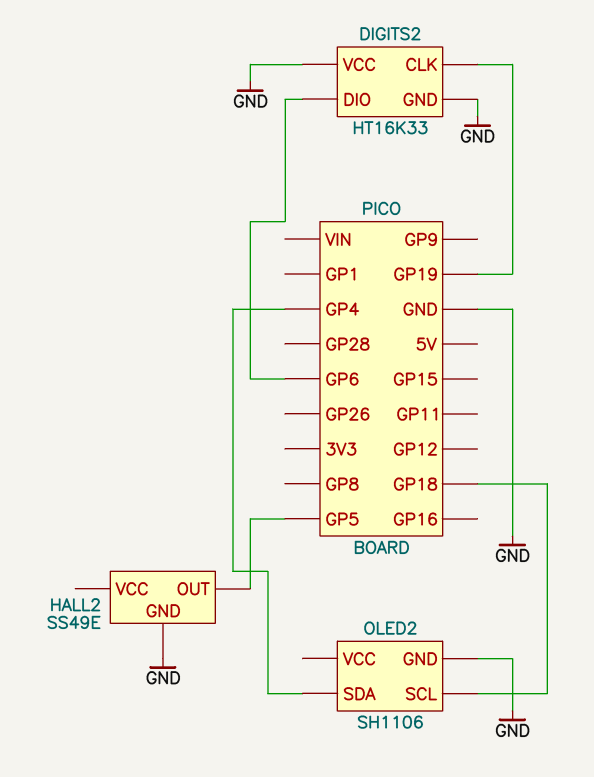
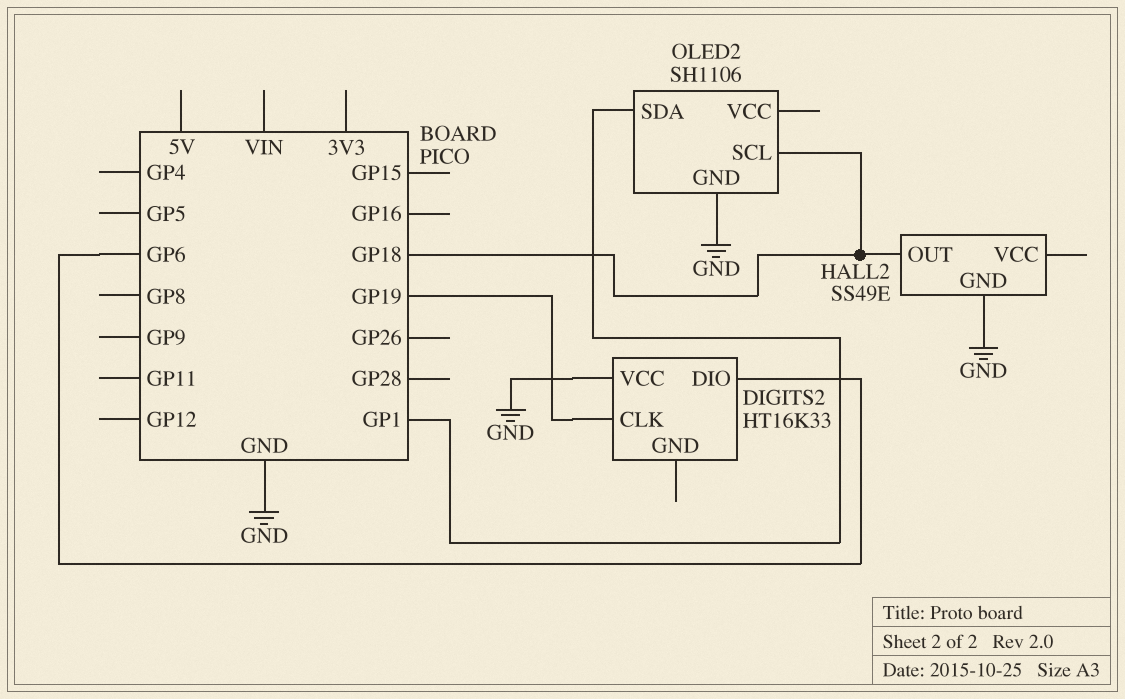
DIGITS2 pin GND: GND -> none
HALL2 pin OUT: GP5 -> GP18
OLED2 pin SDA: GP4 -> GP1

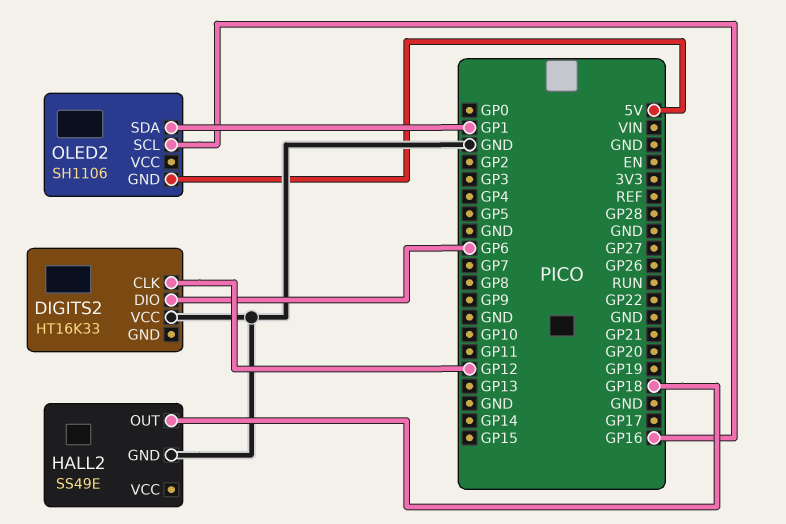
DIGITS2 pin CLK: GP19 -> GP12
OLED2 pin GND: GND -> 5V
OLED2 pin SCL: GP18 -> GP16

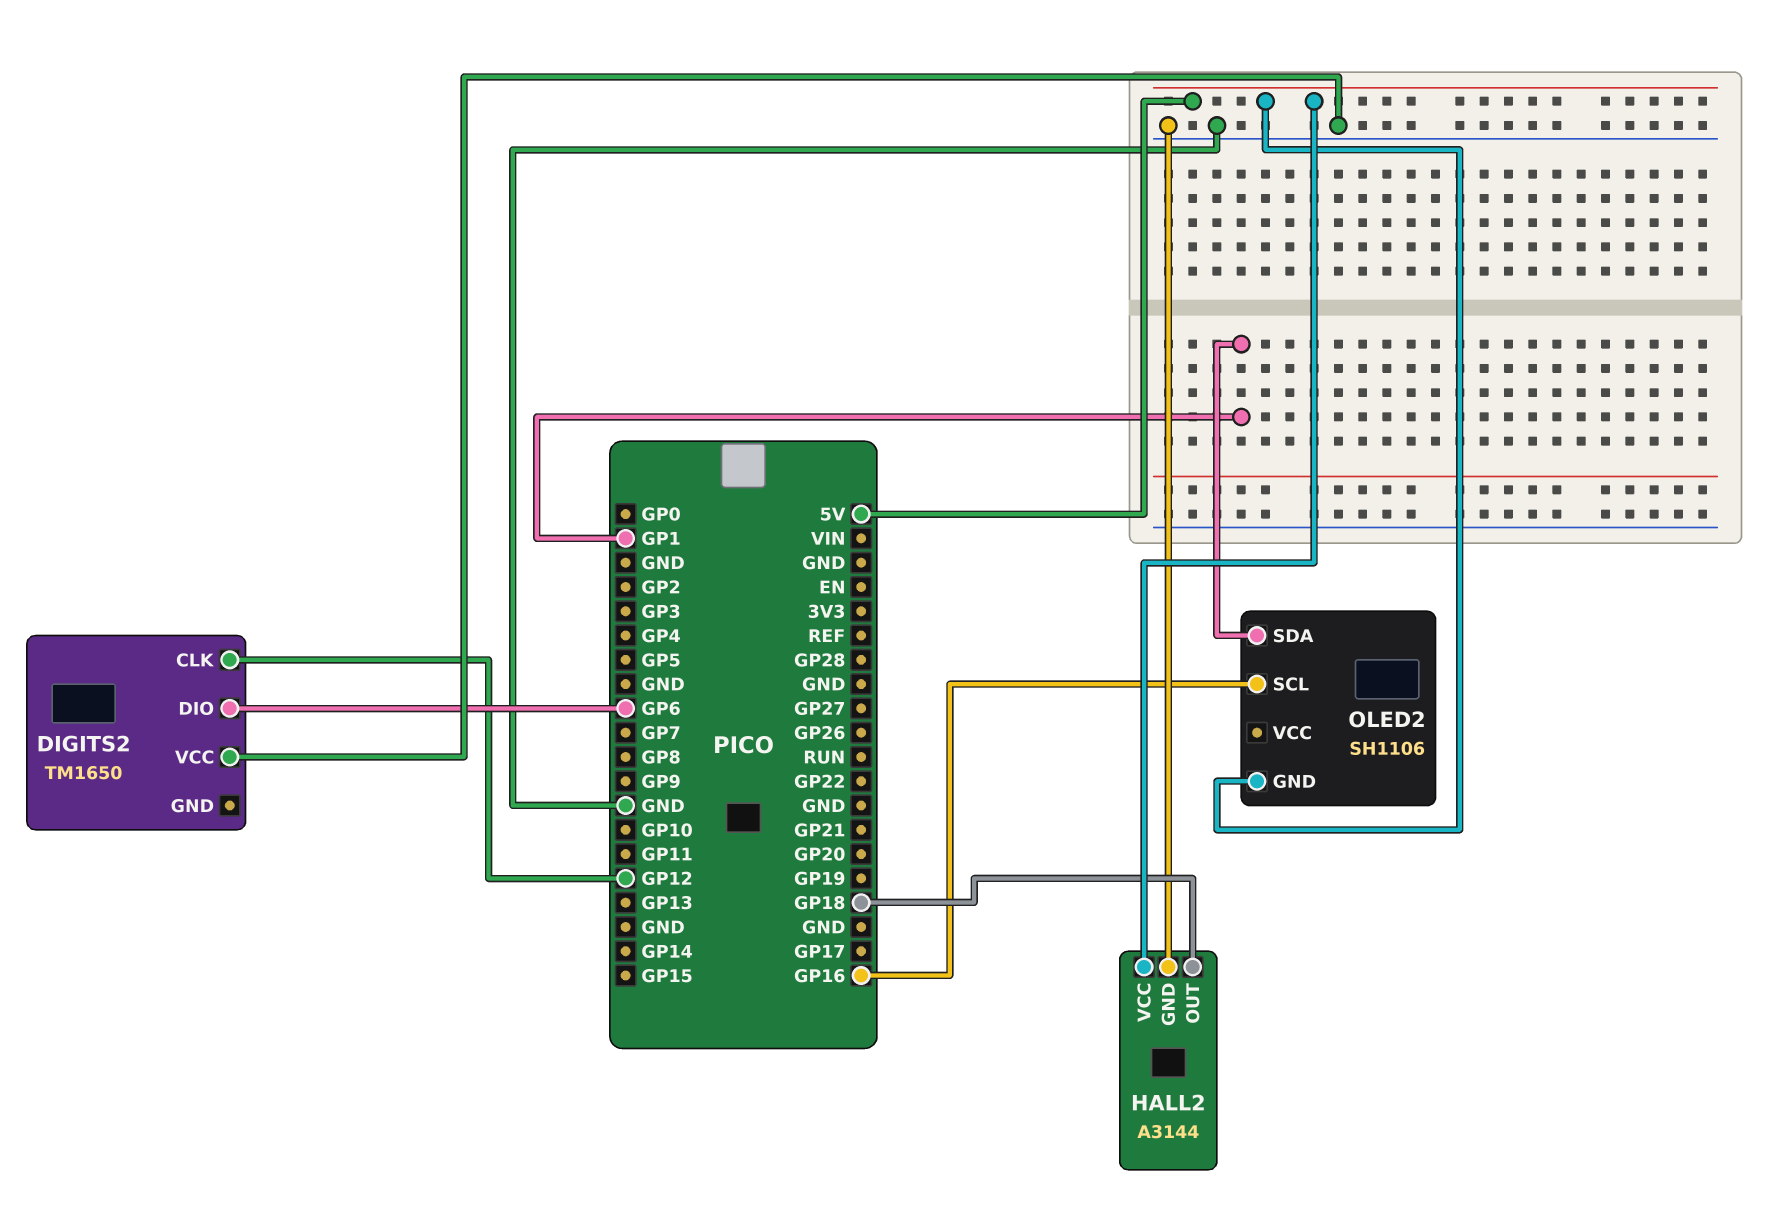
DIGITS2: HT16K33 -> TM1650
HALL2: SS49E -> A3144
HALL2 pin VCC: none -> 5V

